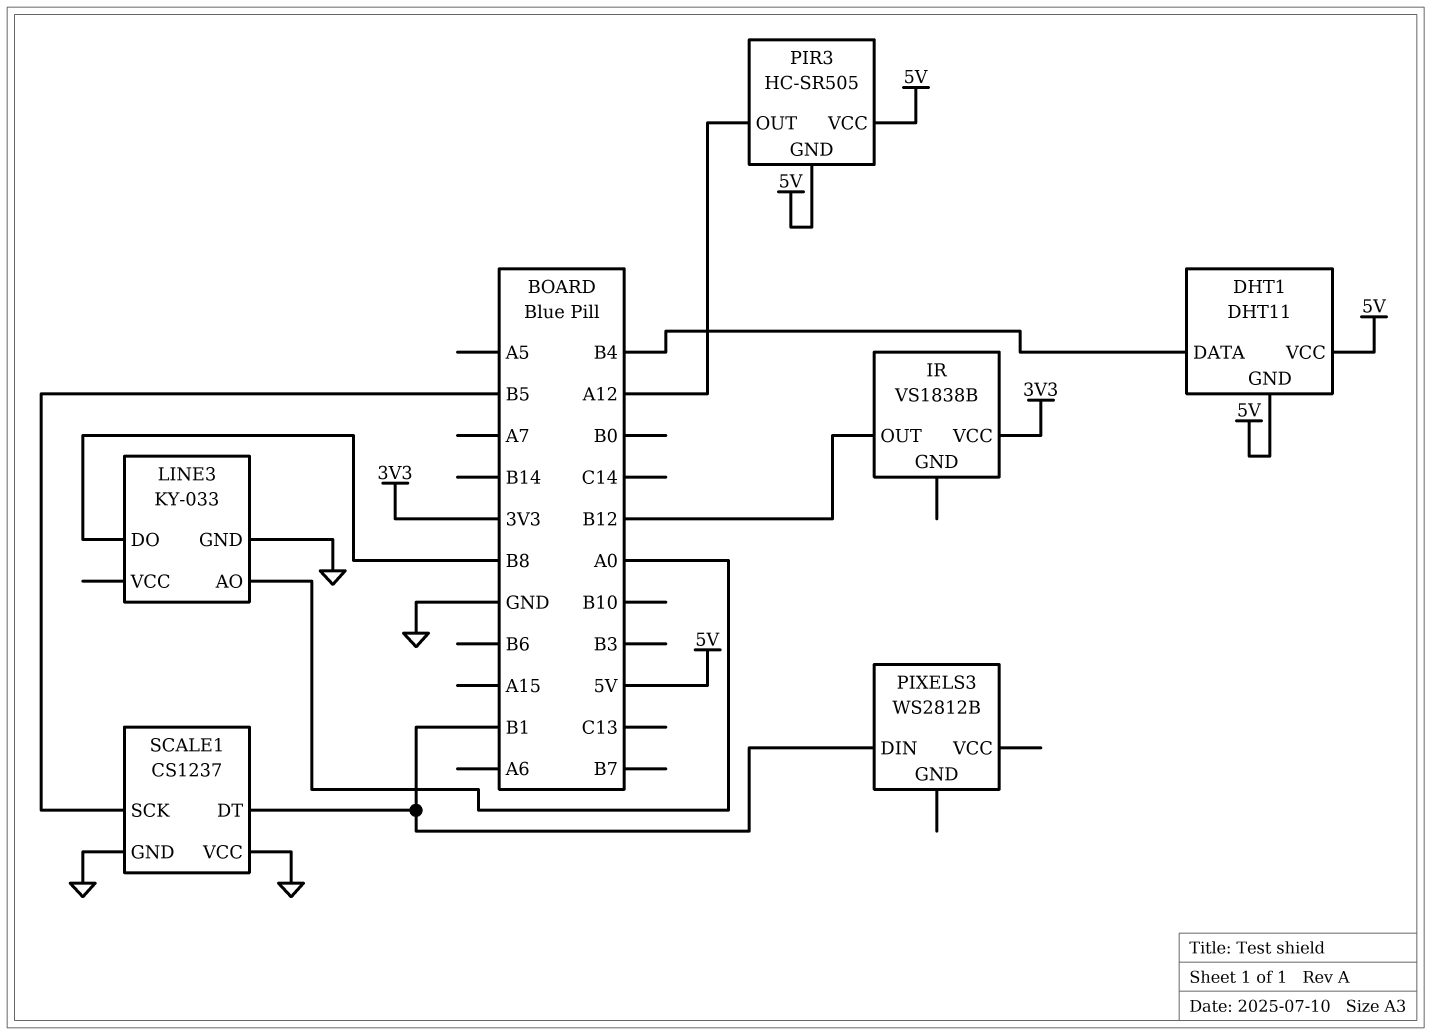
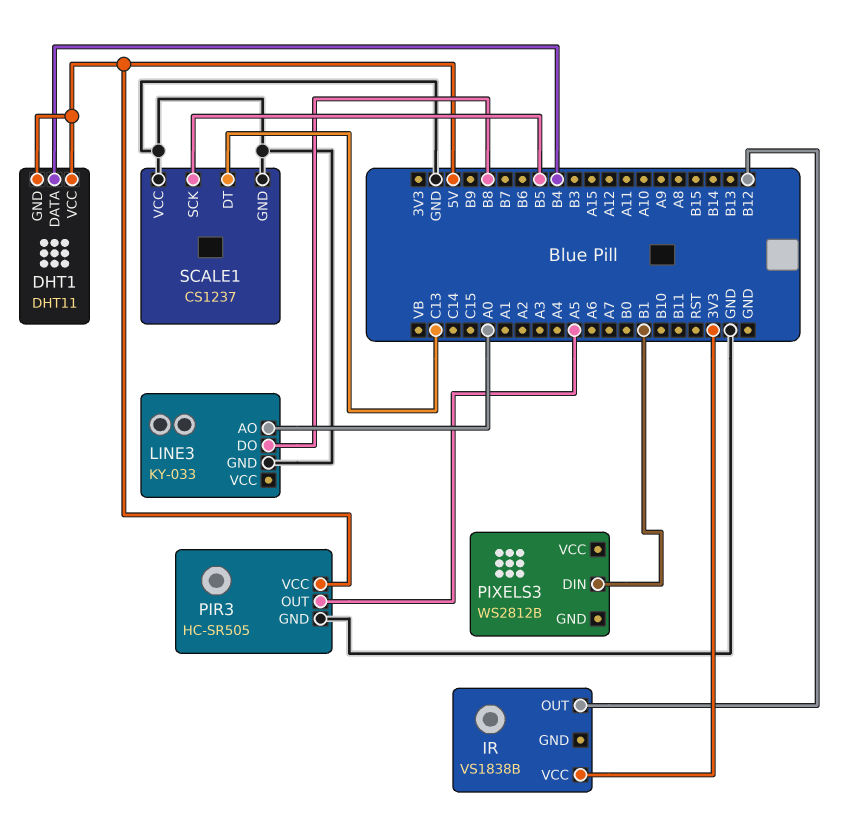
PIR3 pin GND: 5V -> GND
PIR3 pin OUT: A12 -> A5
SCALE1 pin DT: B1 -> C13

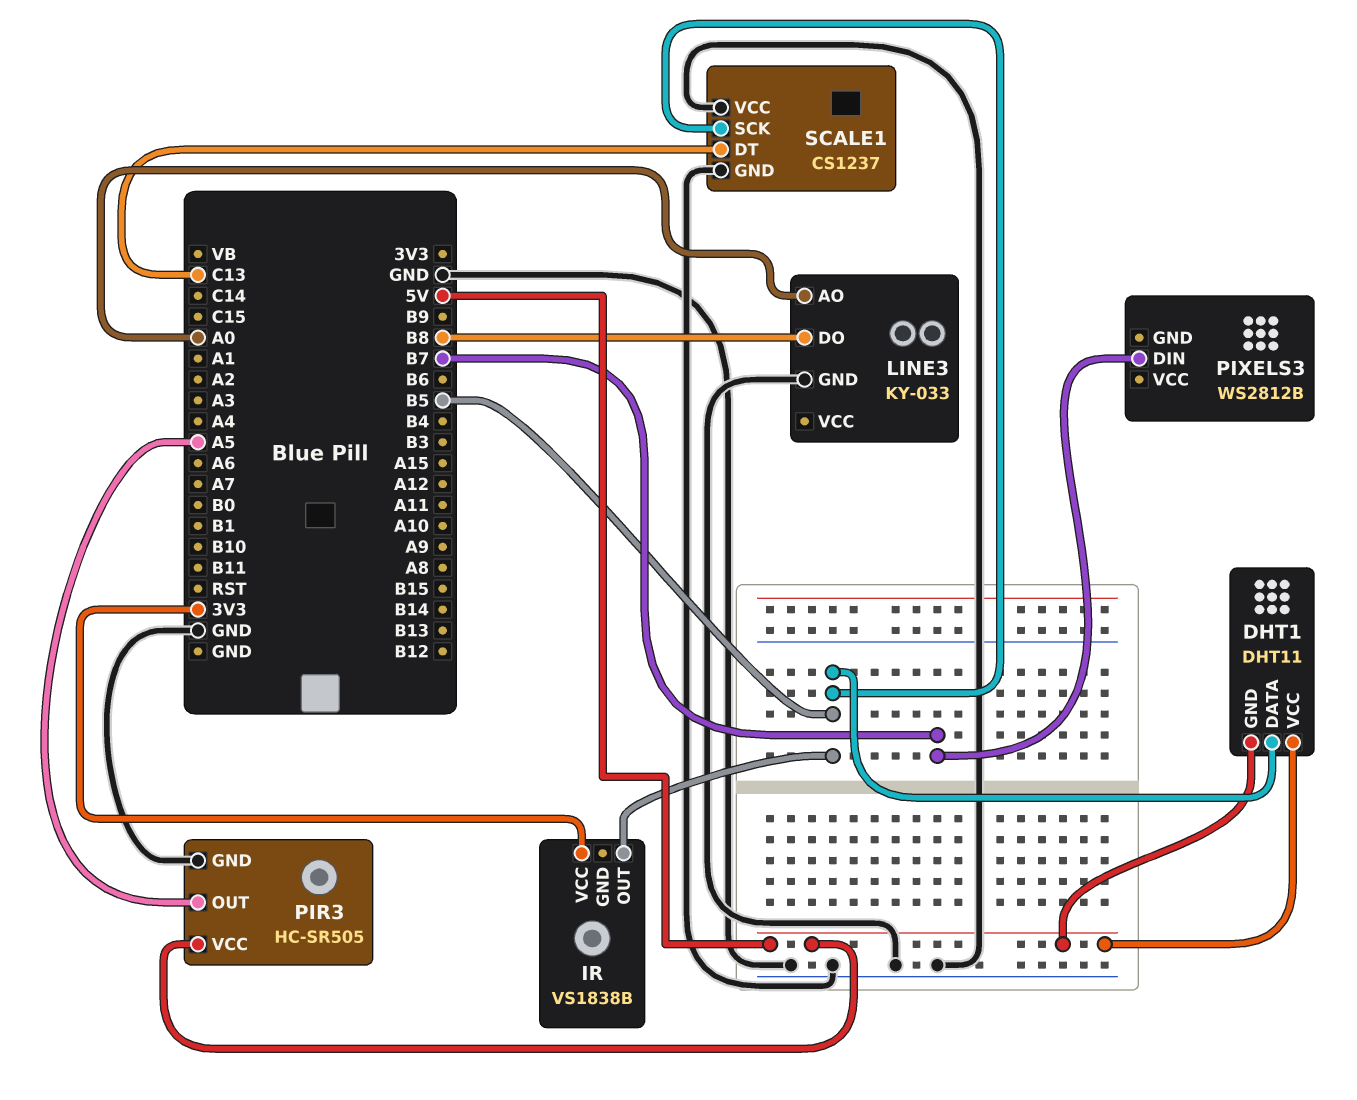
DHT1 pin DATA: B4 -> B5
IR pin OUT: B12 -> B5
PIXELS3 pin DIN: B1 -> B7

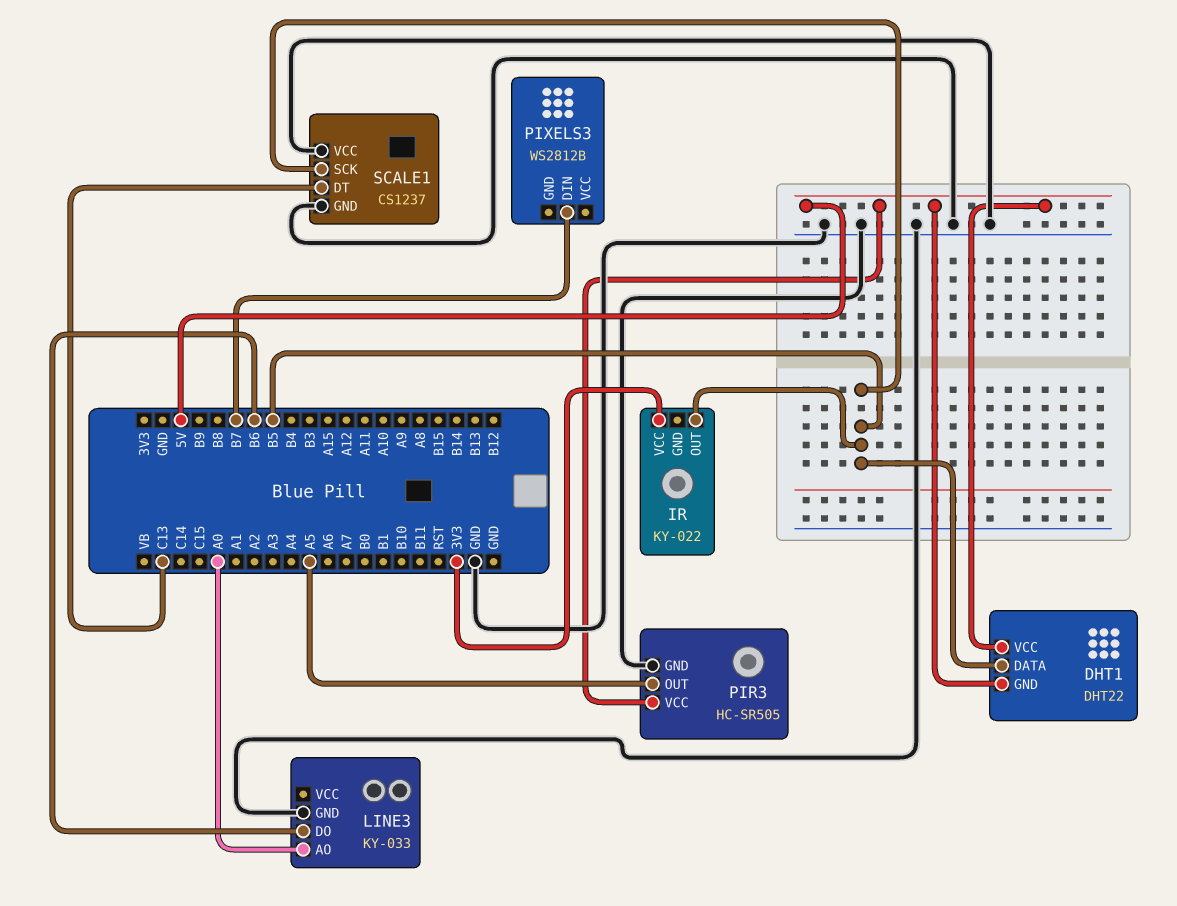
DHT1: DHT11 -> DHT22
IR: VS1838B -> KY-022
LINE3 pin DO: B8 -> B6

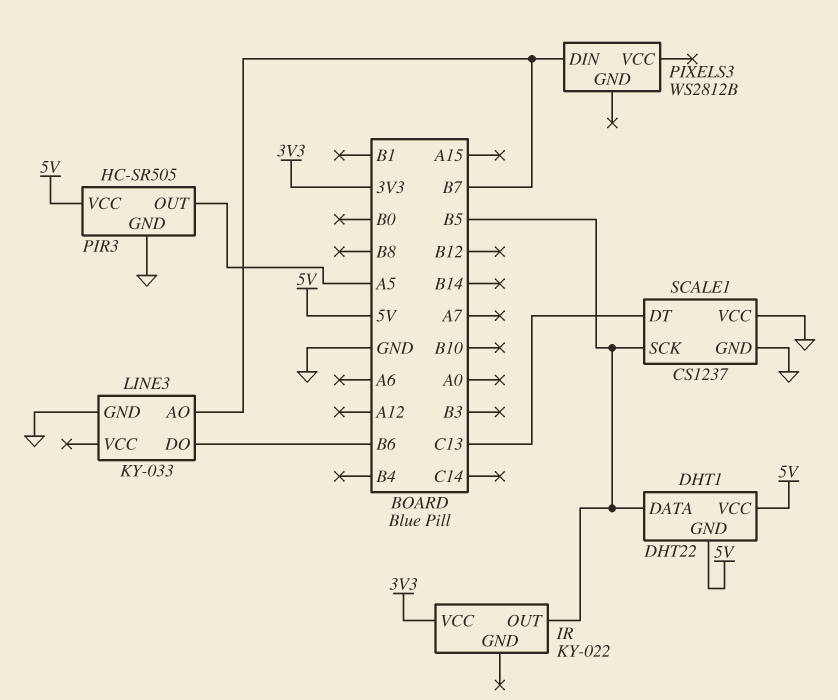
LINE3 pin AO: A0 -> B7

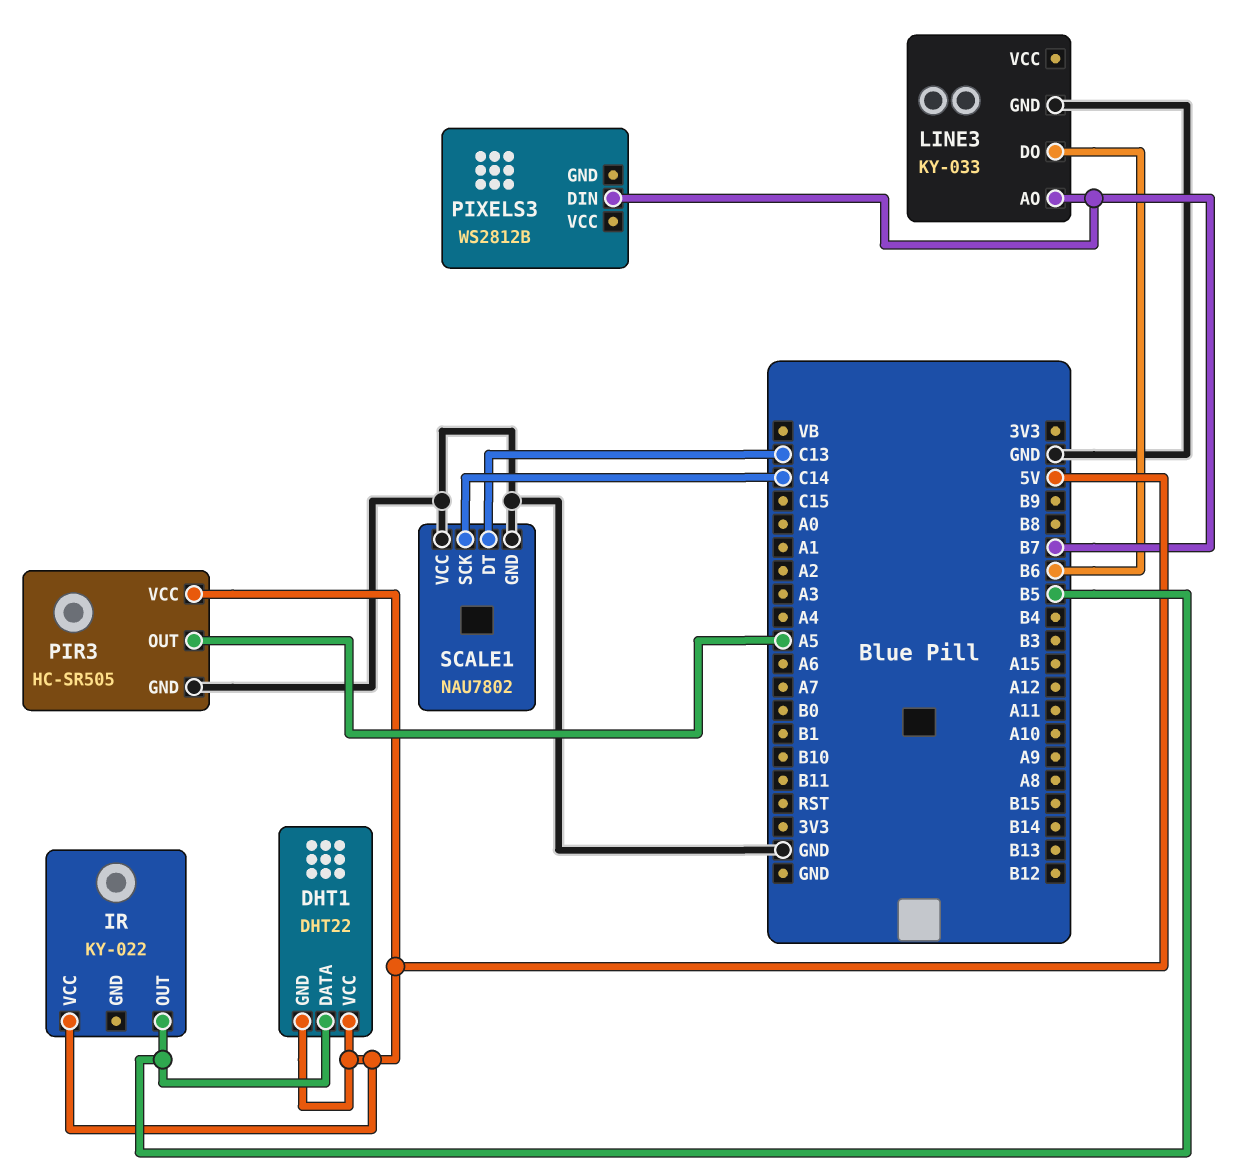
IR pin VCC: 3V3 -> 5V
SCALE1: CS1237 -> NAU7802
SCALE1 pin SCK: B5 -> C14

